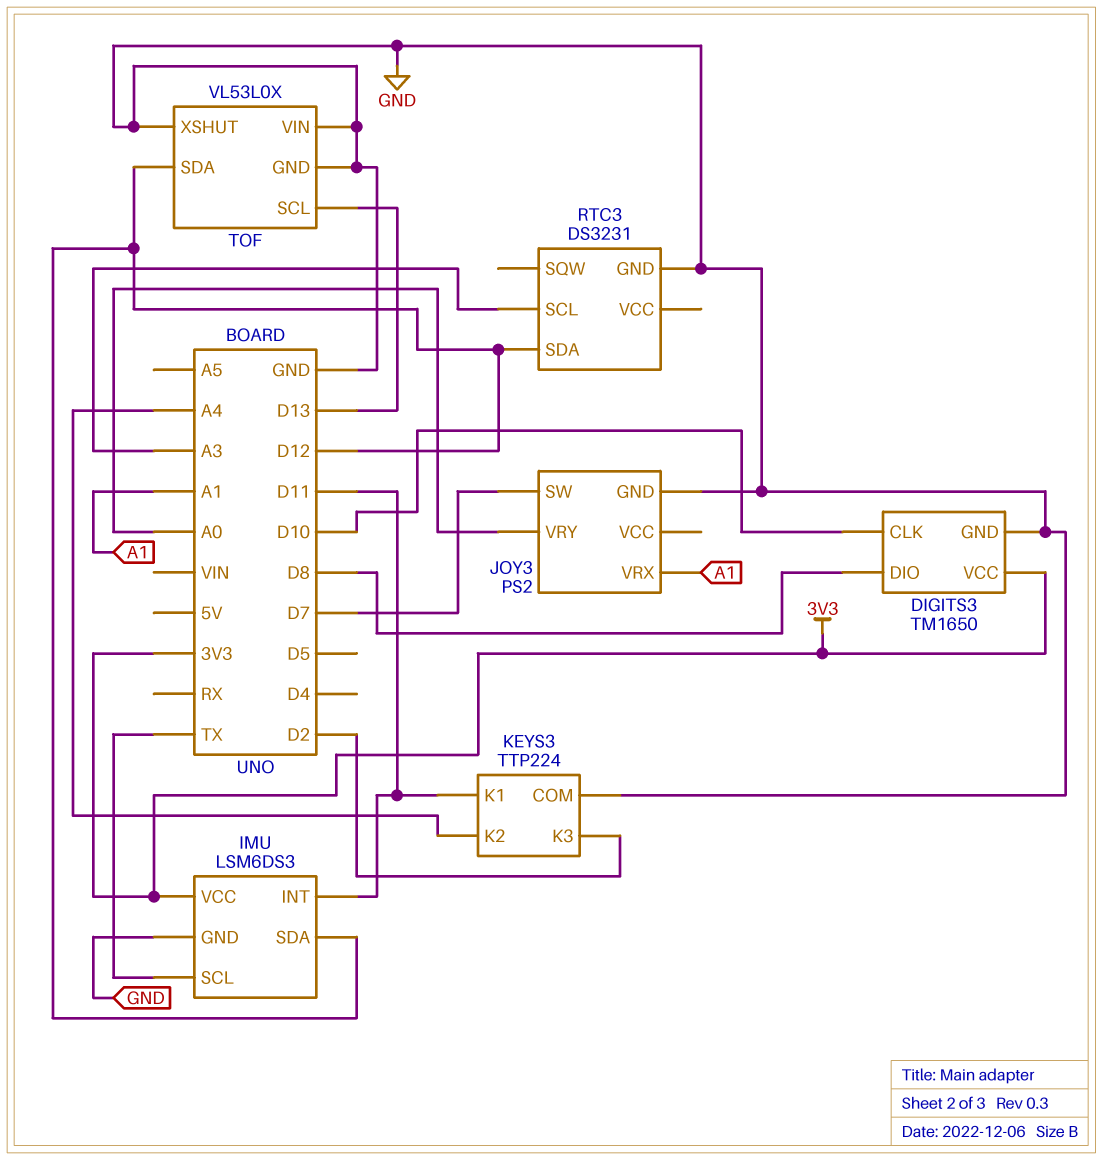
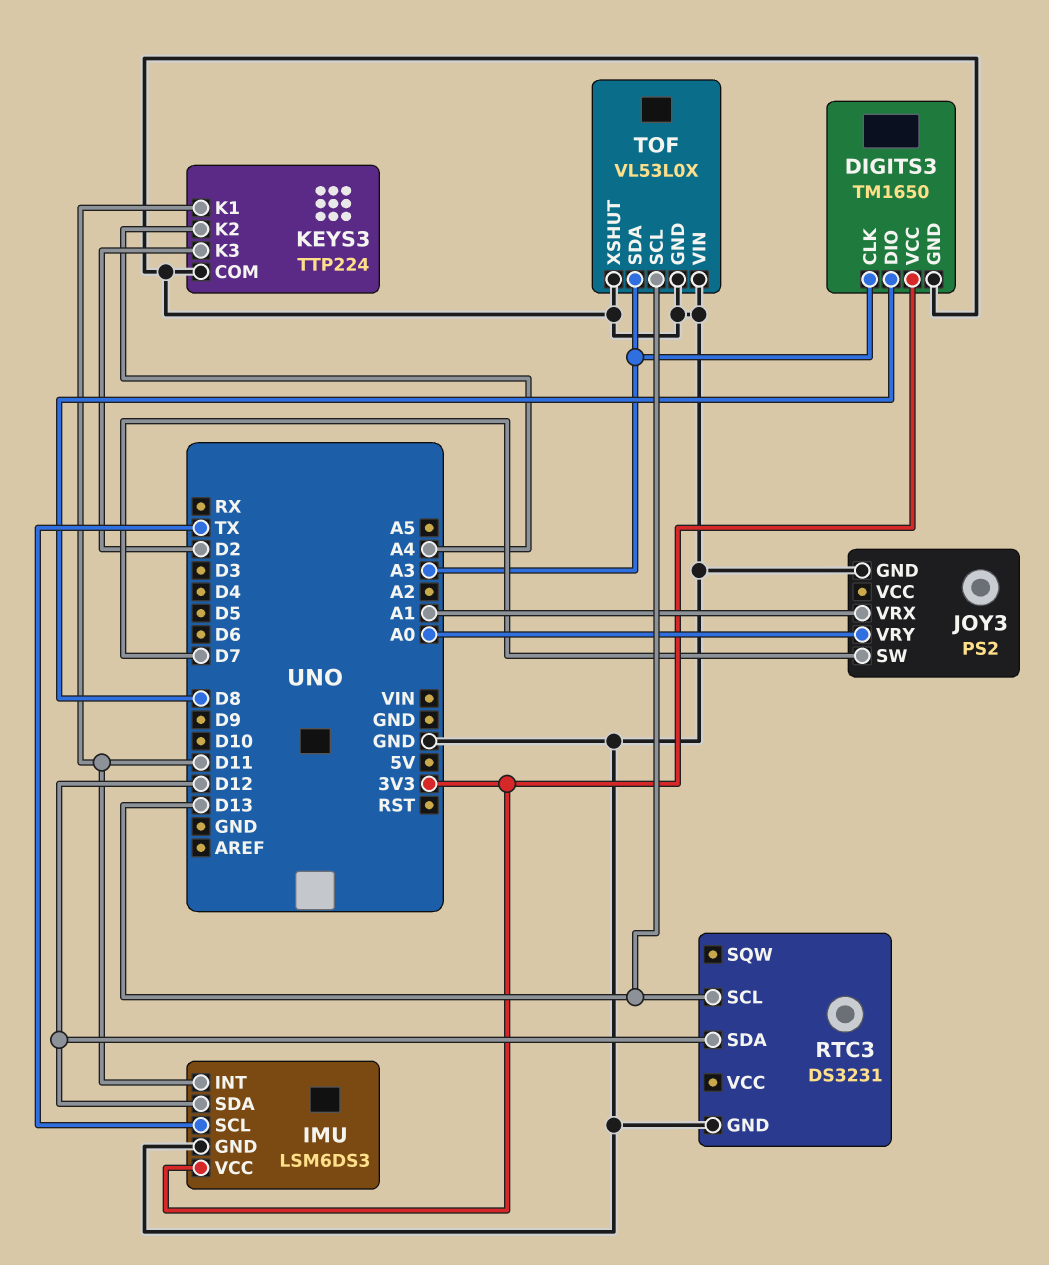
DIGITS3 pin CLK: D10 -> A3
RTC3 pin SCL: A3 -> D13
TOF pin SDA: D12 -> A3

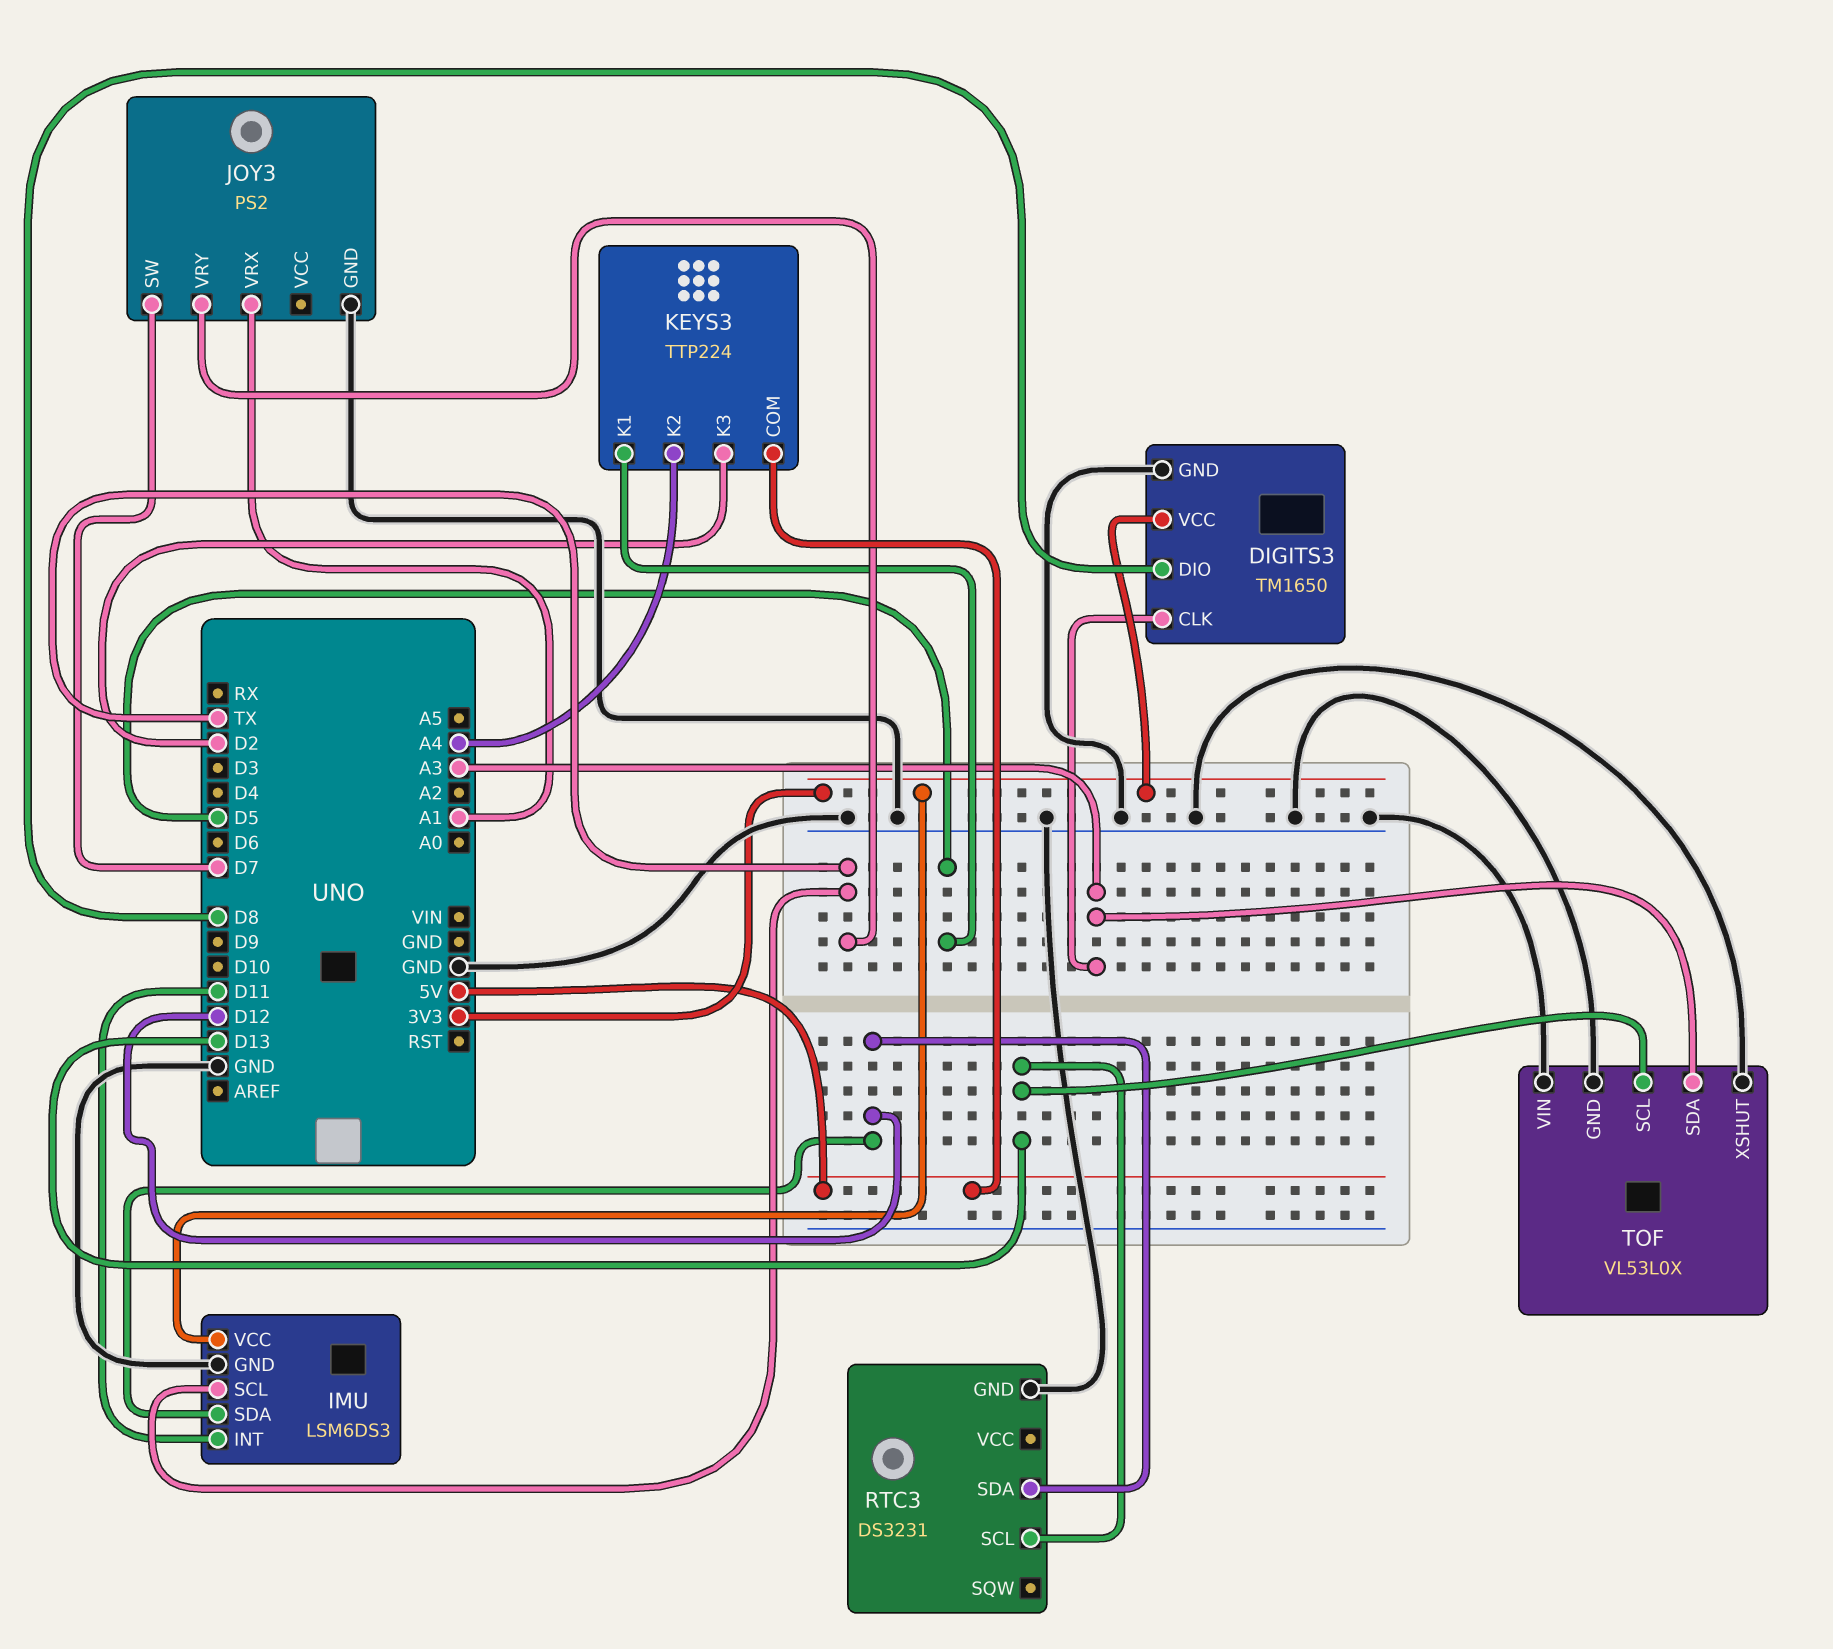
JOY3 pin VRY: A0 -> TX
KEYS3 pin COM: GND -> 5V
KEYS3 pin K1: D11 -> D5

